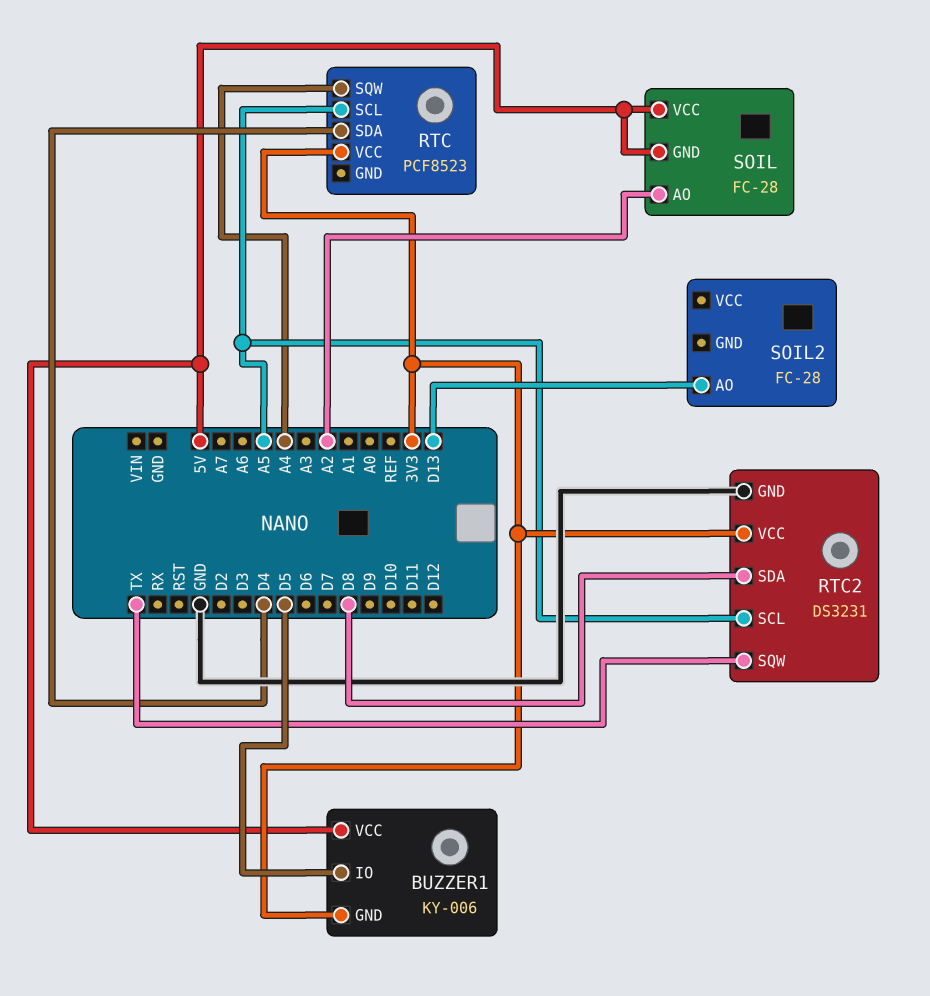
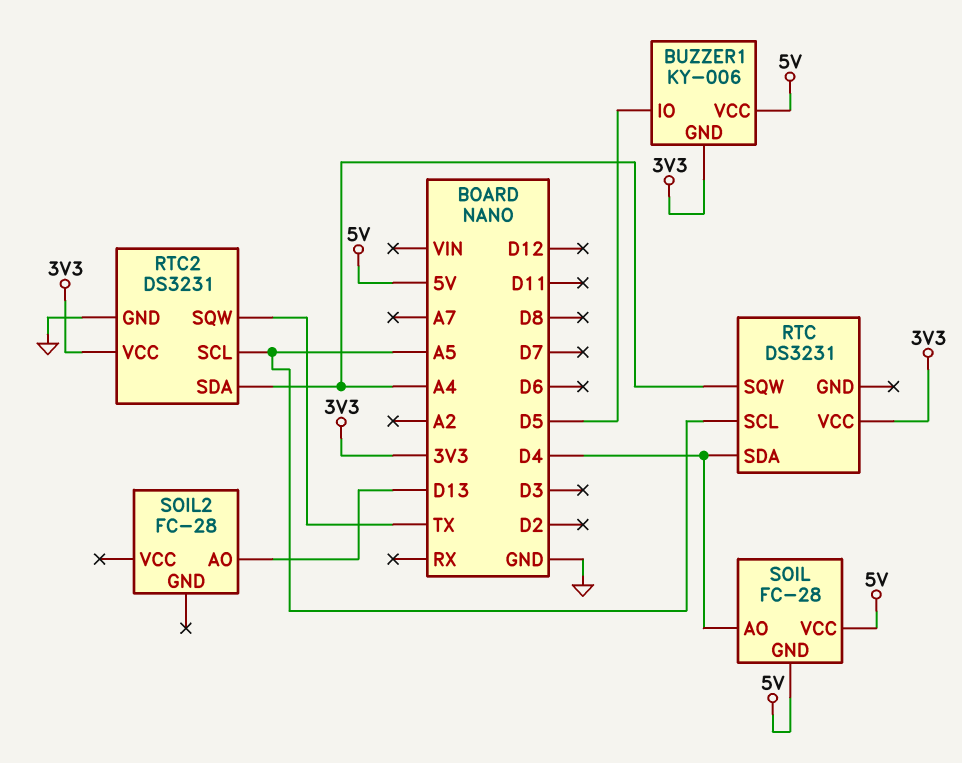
RTC: PCF8523 -> DS3231
RTC2 pin SDA: D8 -> A4
SOIL pin AO: A2 -> D4

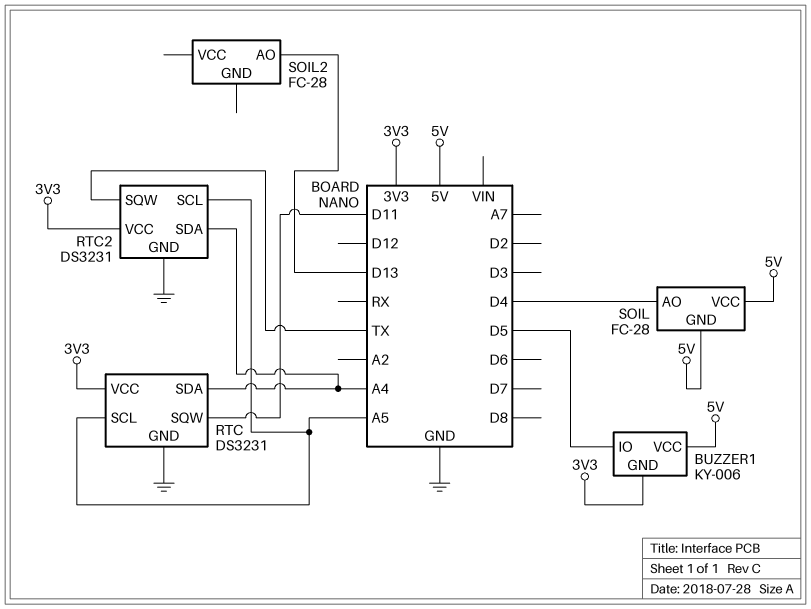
RTC pin GND: none -> GND
RTC pin SDA: D4 -> A4
RTC pin SQW: A4 -> D11

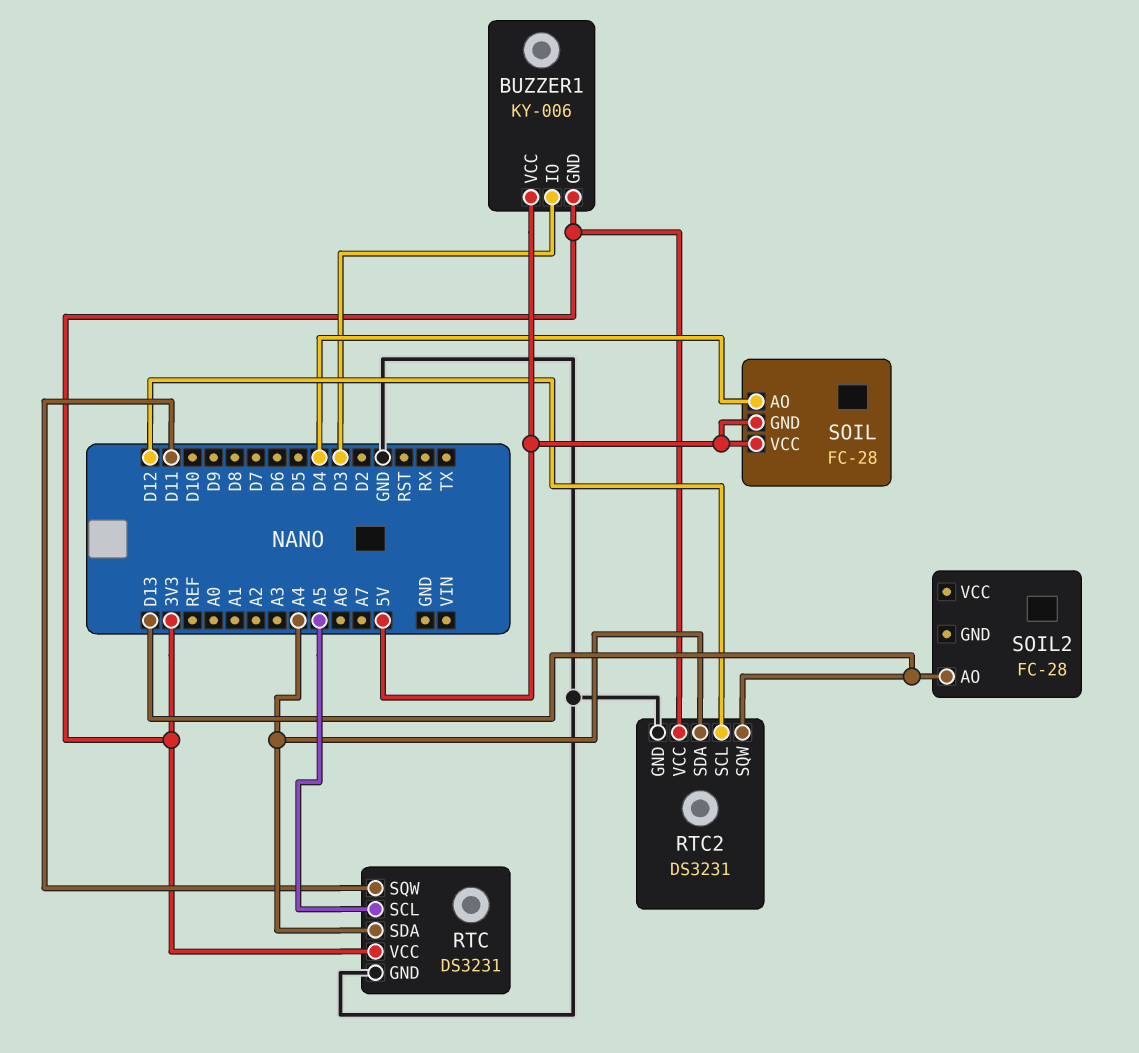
BUZZER1 pin IO: D5 -> D3
RTC2 pin SCL: A5 -> D12
RTC2 pin SQW: TX -> D13

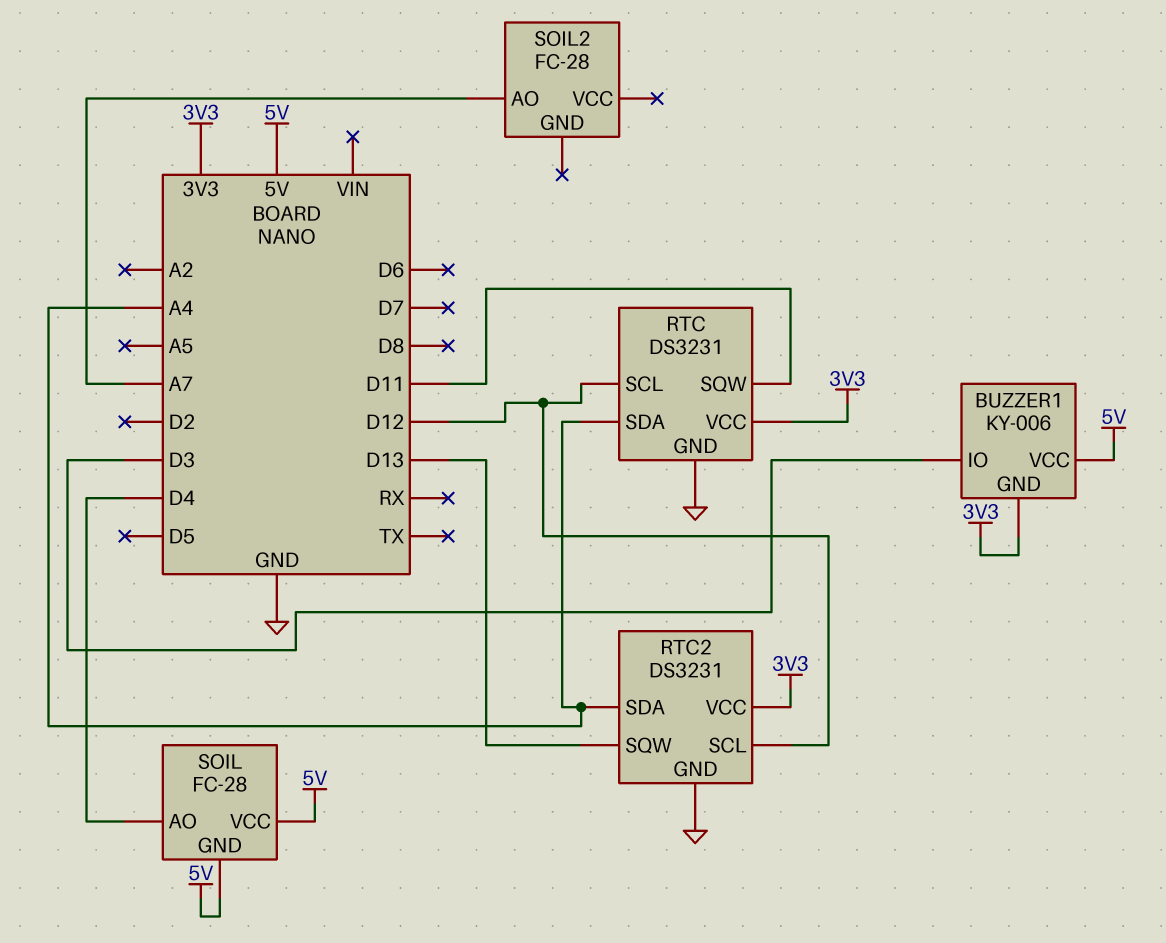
RTC pin SCL: A5 -> D12
SOIL2 pin AO: D13 -> A7

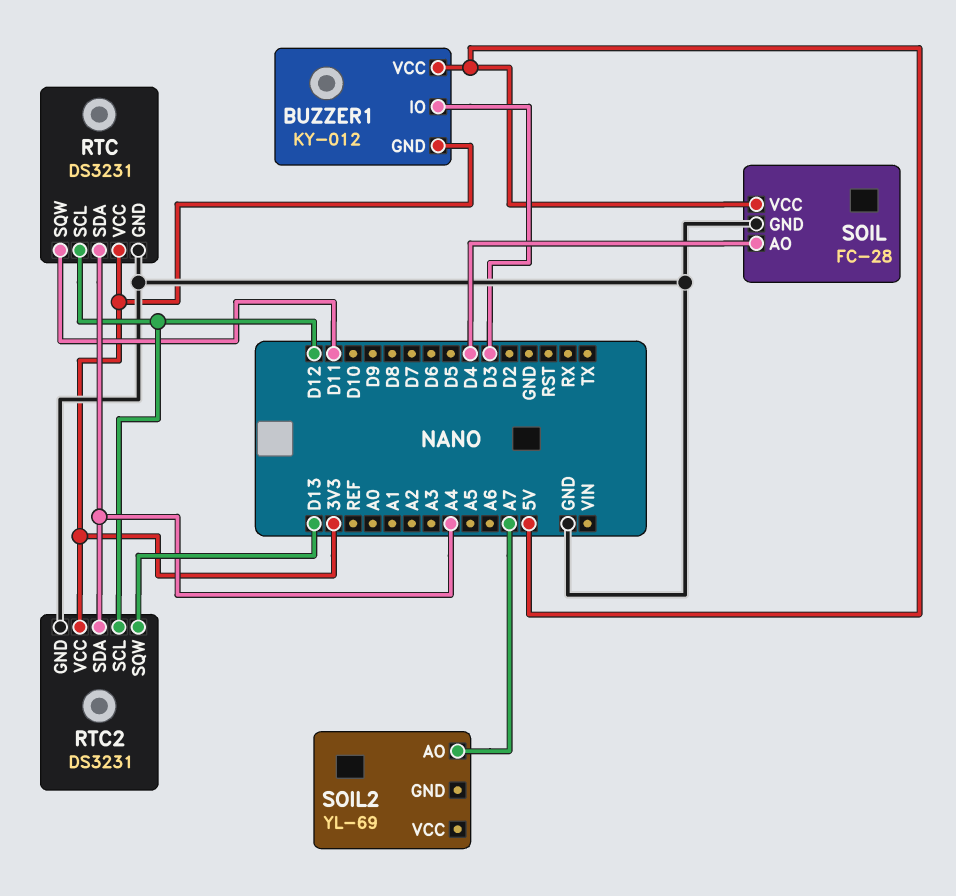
BUZZER1: KY-006 -> KY-012
SOIL pin GND: 5V -> GND
SOIL2: FC-28 -> YL-69

